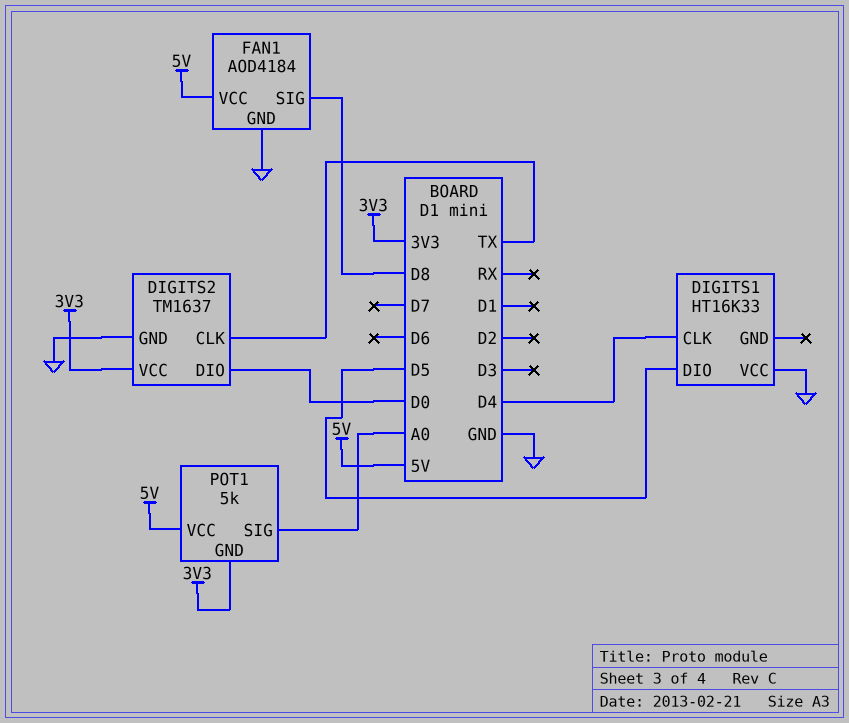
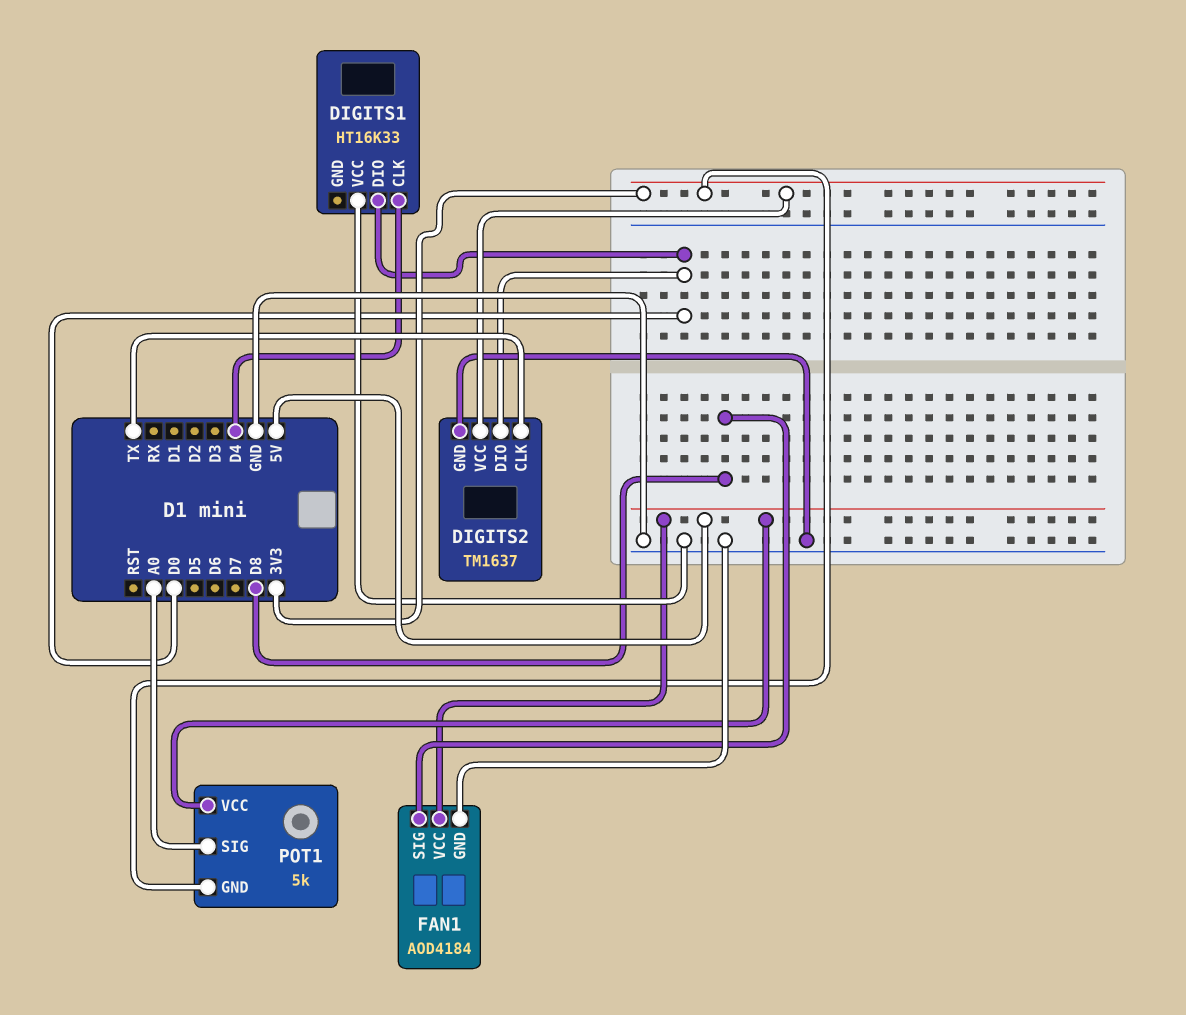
DIGITS1 pin DIO: D5 -> D0

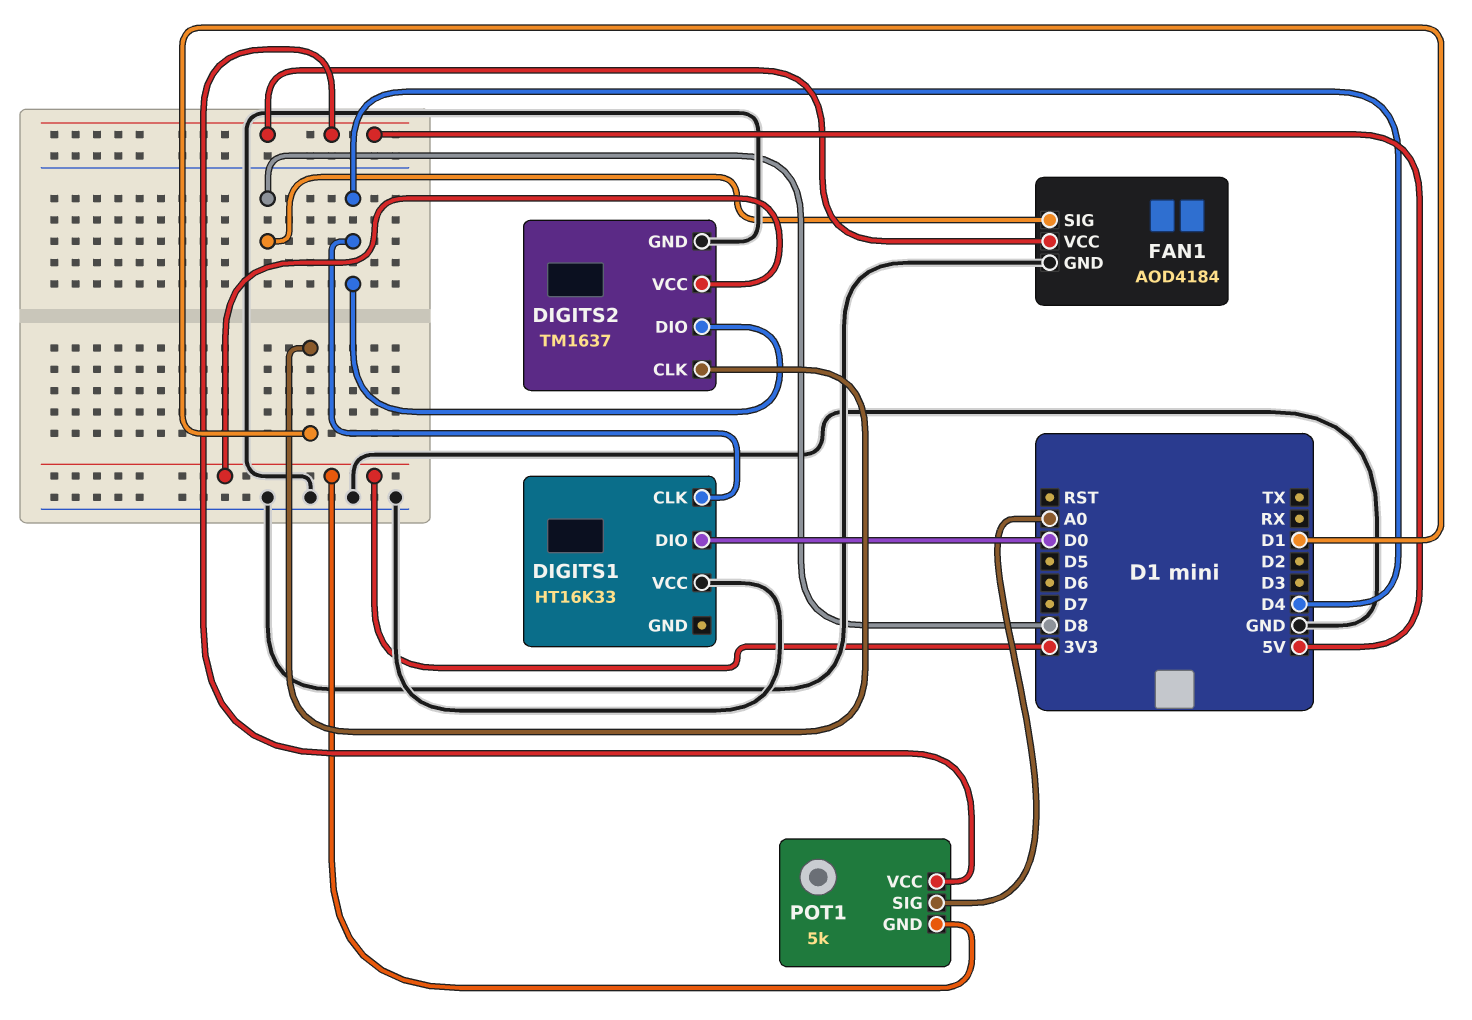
DIGITS2 pin CLK: TX -> D1
DIGITS2 pin DIO: D0 -> D4

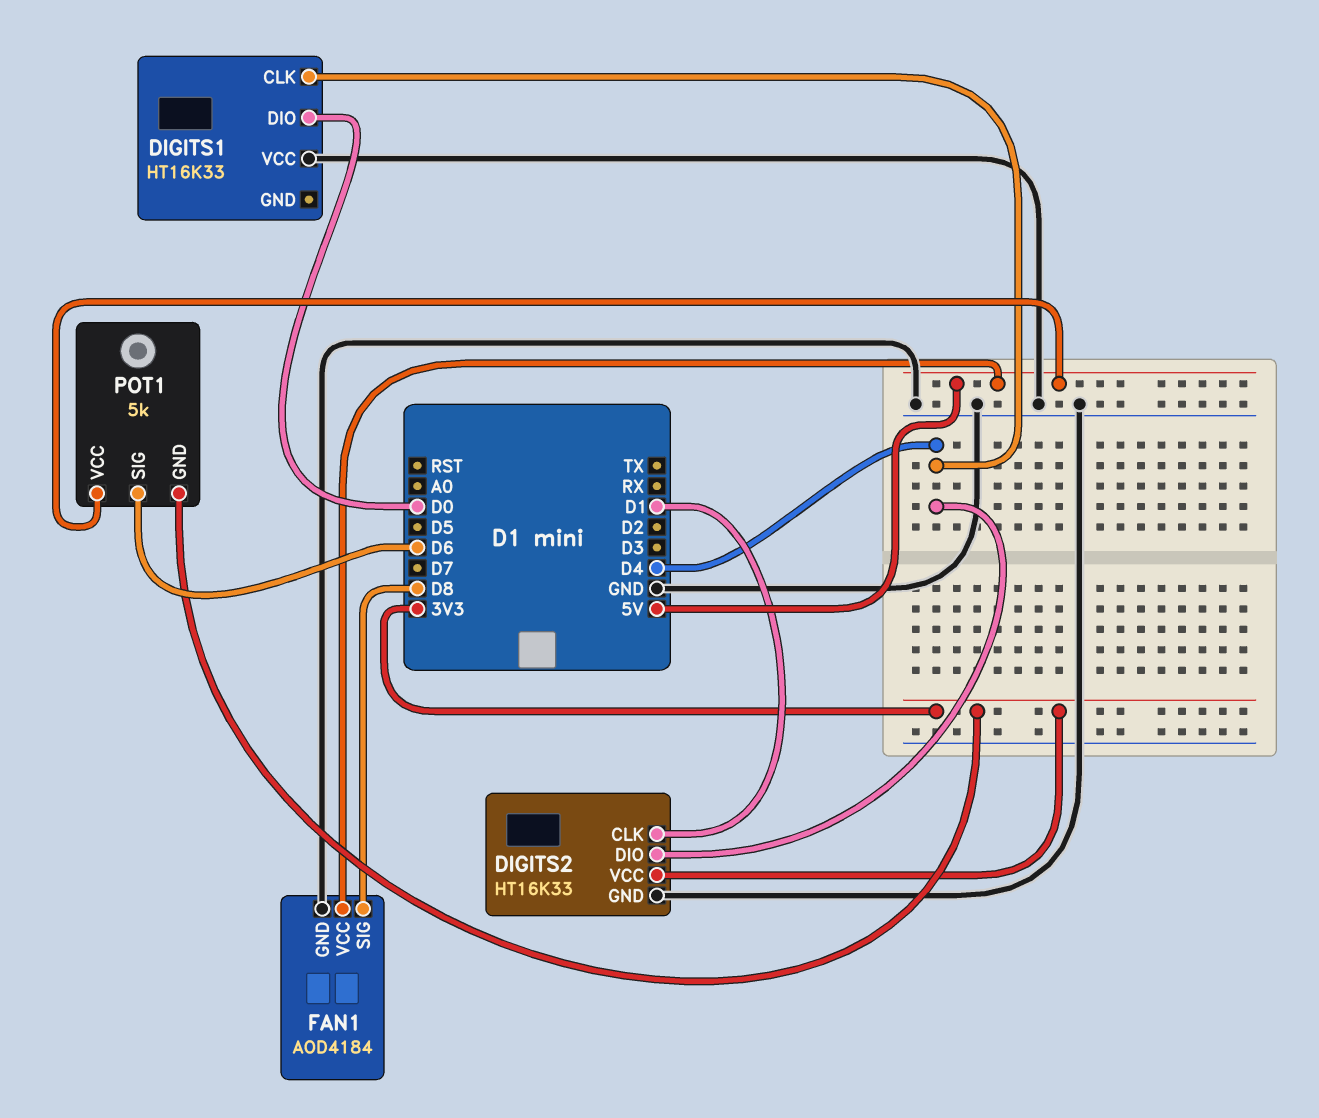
DIGITS2: TM1637 -> HT16K33
POT1 pin SIG: A0 -> D6

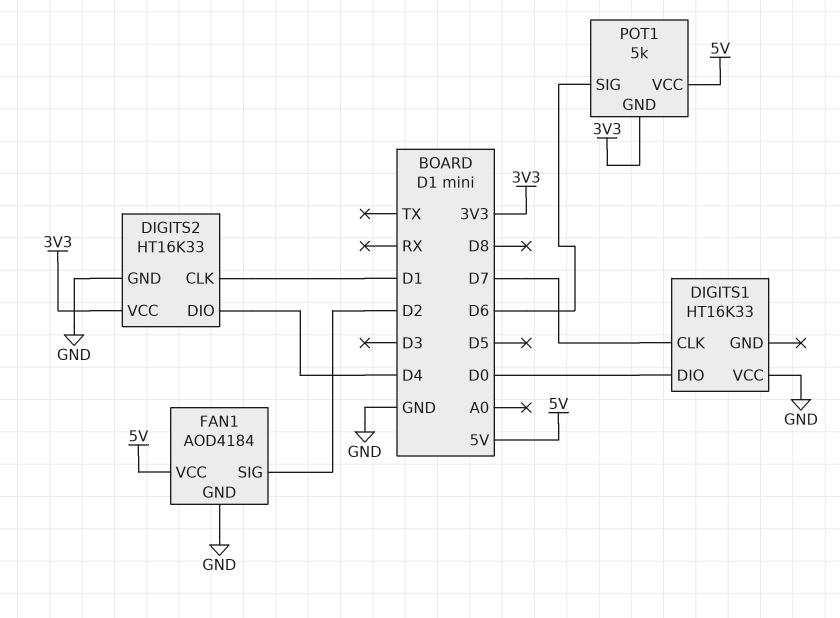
DIGITS1 pin CLK: D4 -> D7
FAN1 pin SIG: D8 -> D2

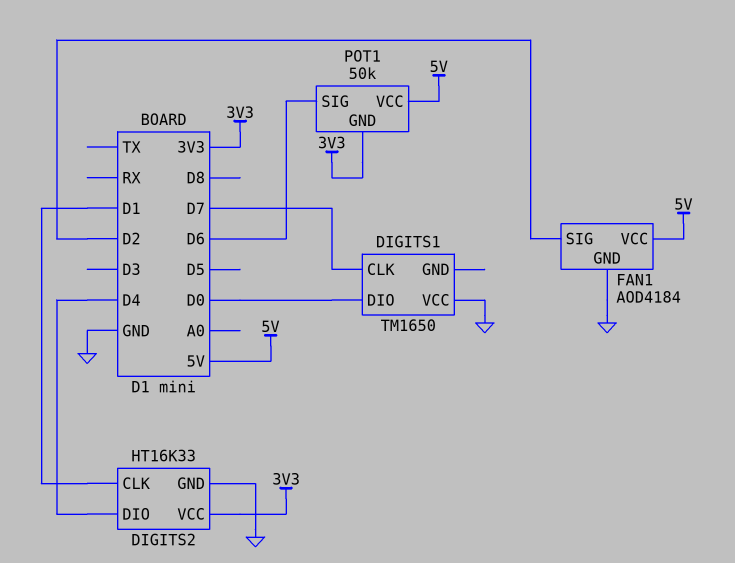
DIGITS1: HT16K33 -> TM1650
POT1: 5k -> 50k

